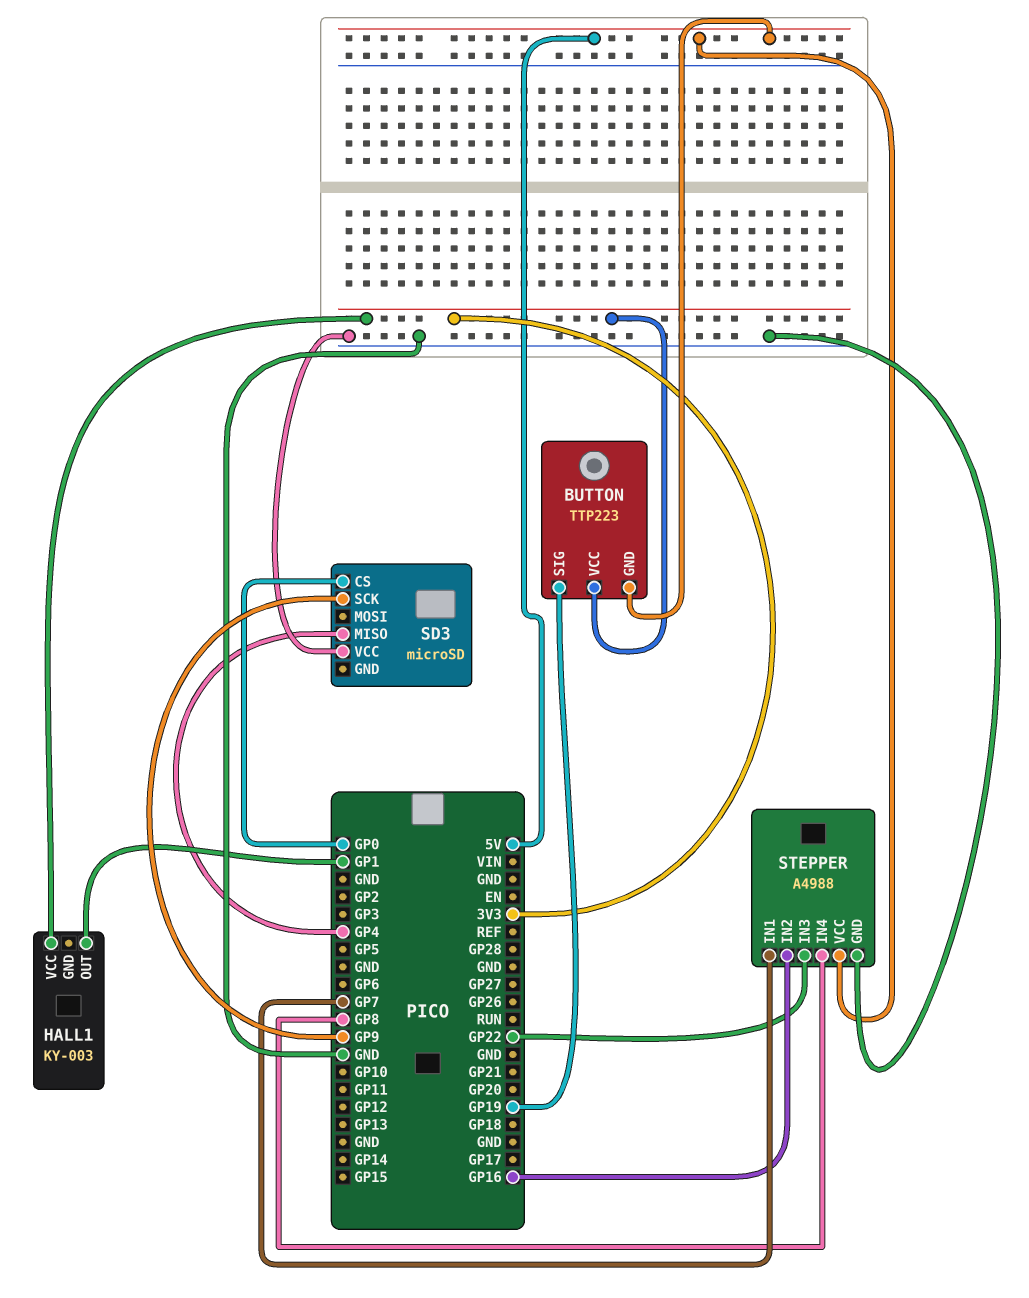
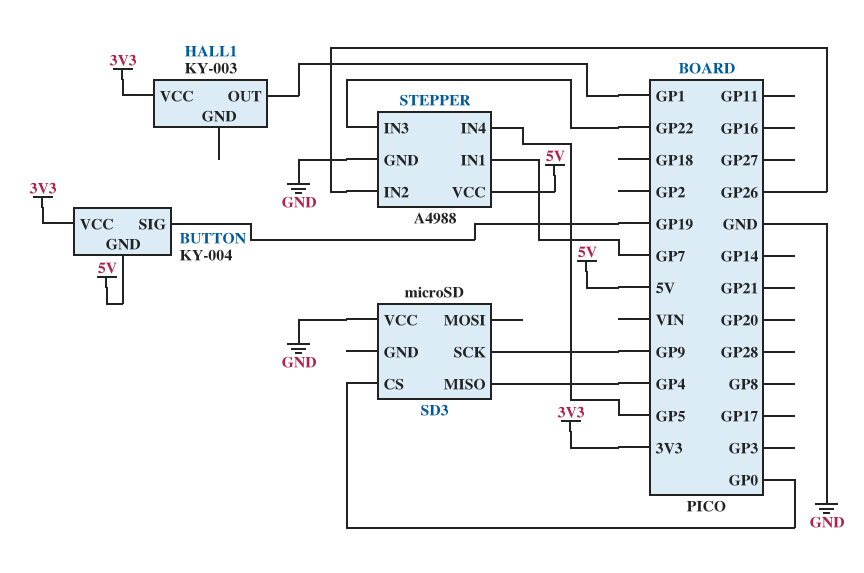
BUTTON: TTP223 -> KY-004
STEPPER pin IN2: GP16 -> GP26
STEPPER pin IN4: GP8 -> GP5

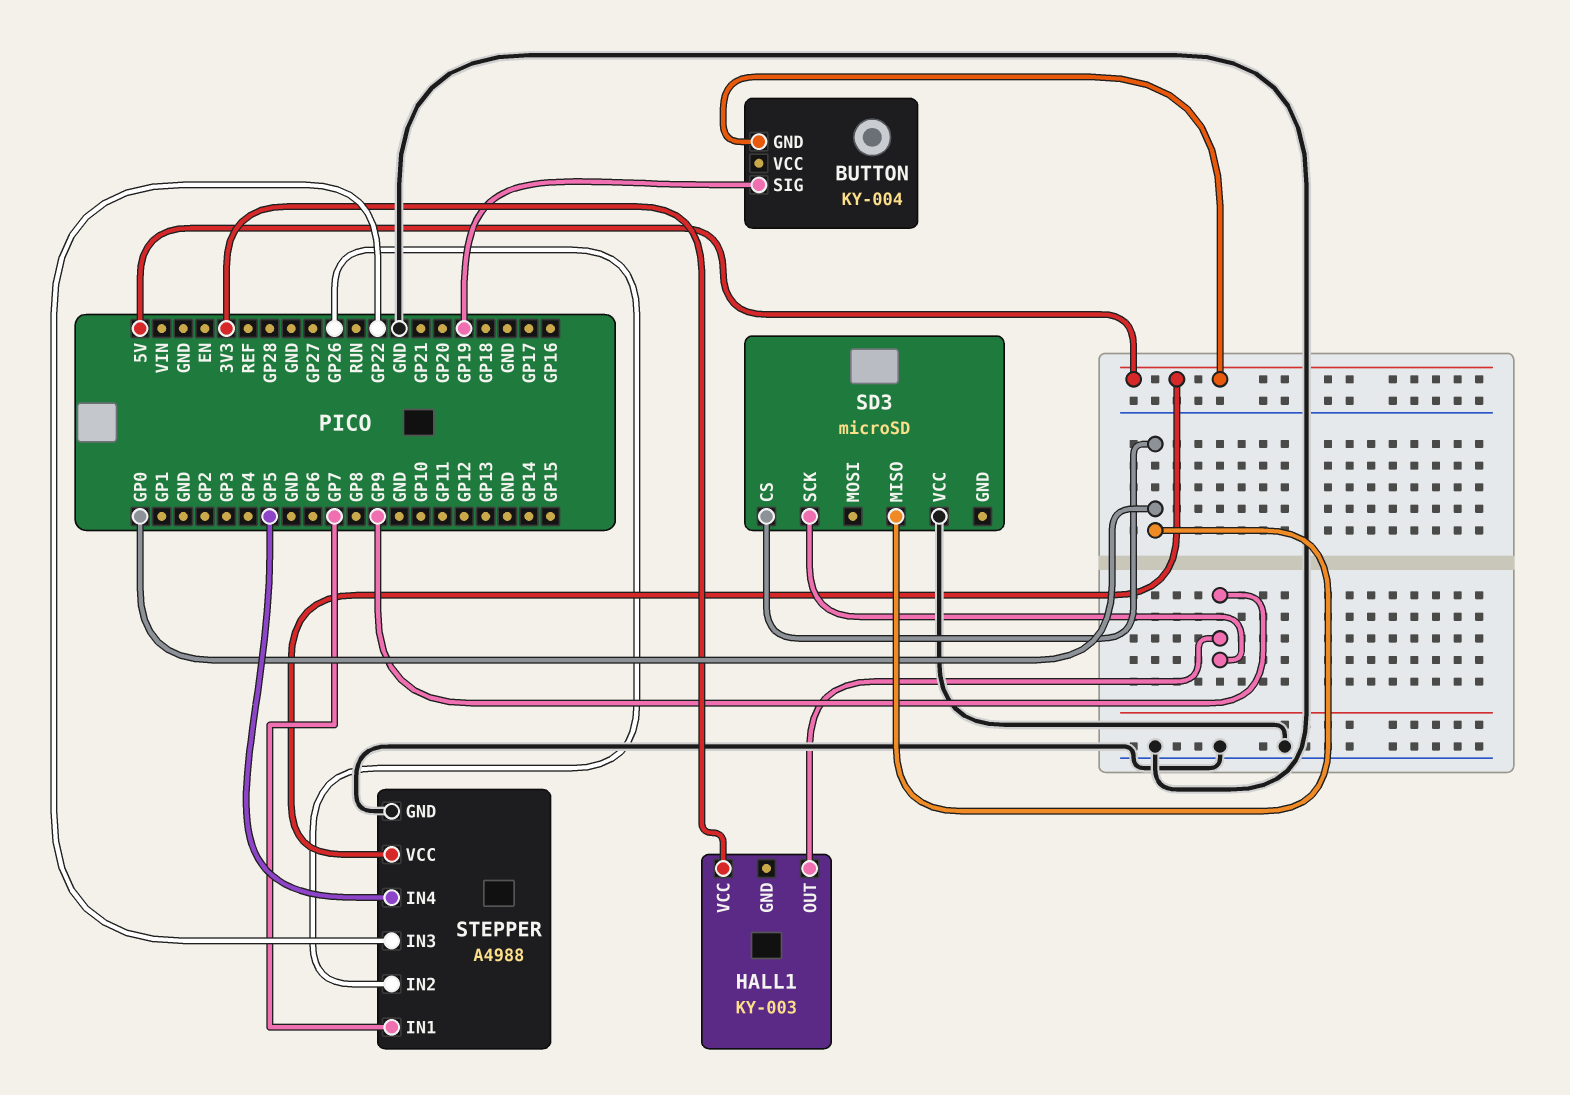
BUTTON pin VCC: 3V3 -> none
HALL1 pin OUT: GP1 -> GP9
SD3 pin MISO: GP4 -> GP0

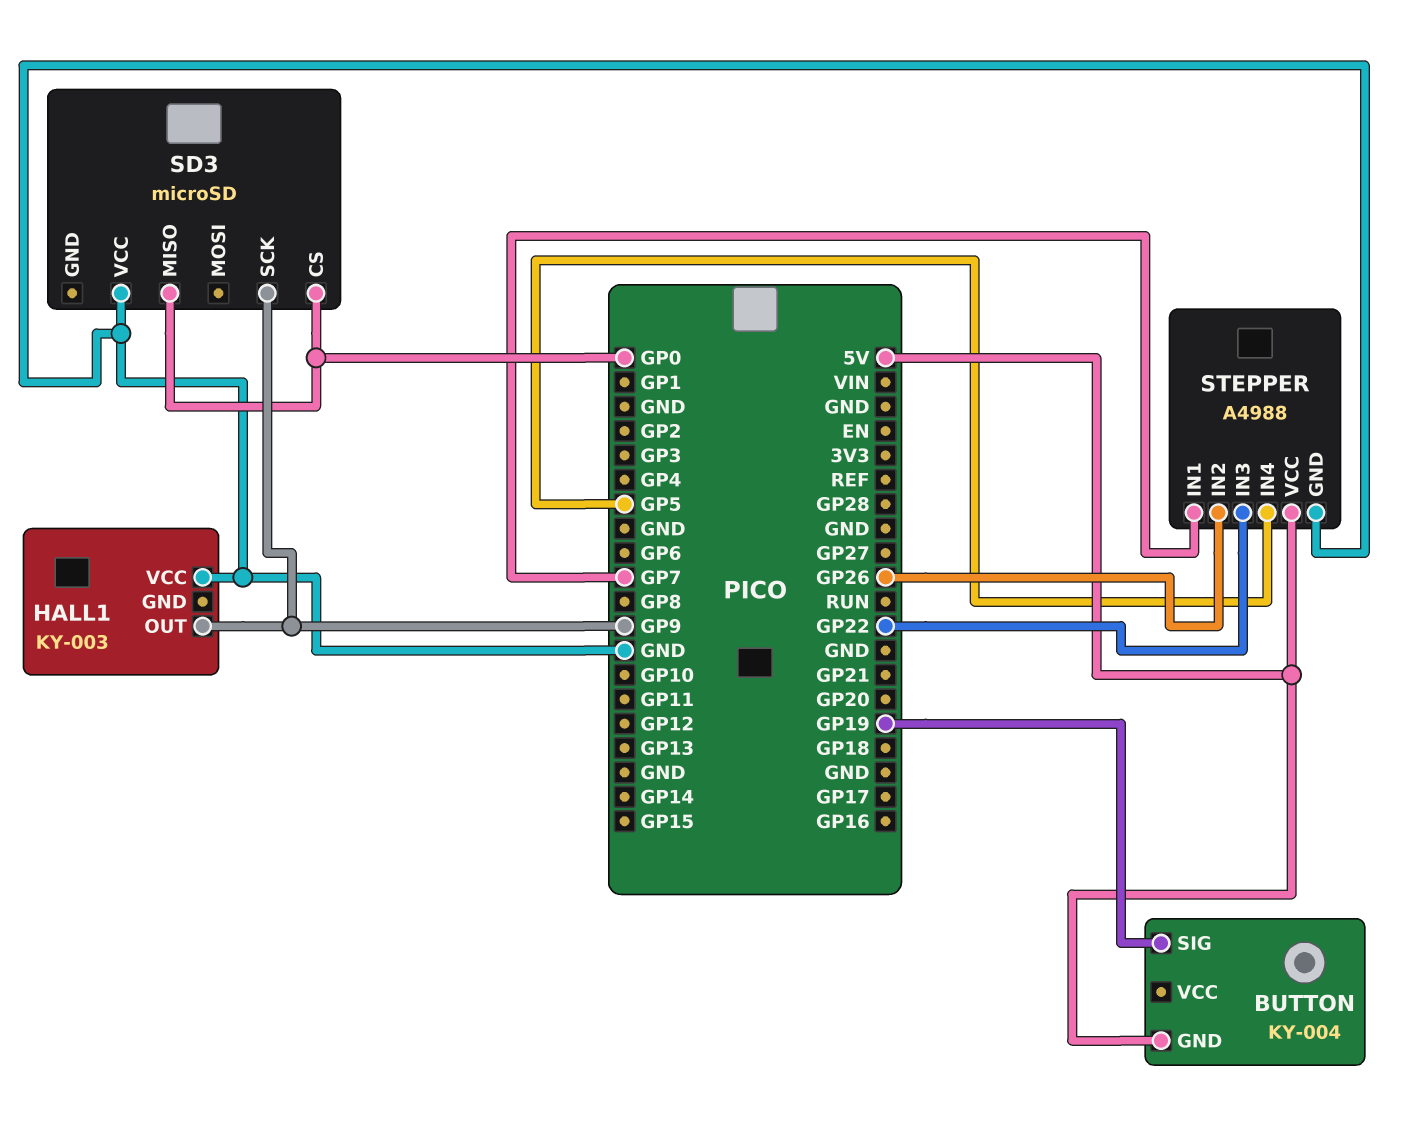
HALL1 pin VCC: 3V3 -> GND

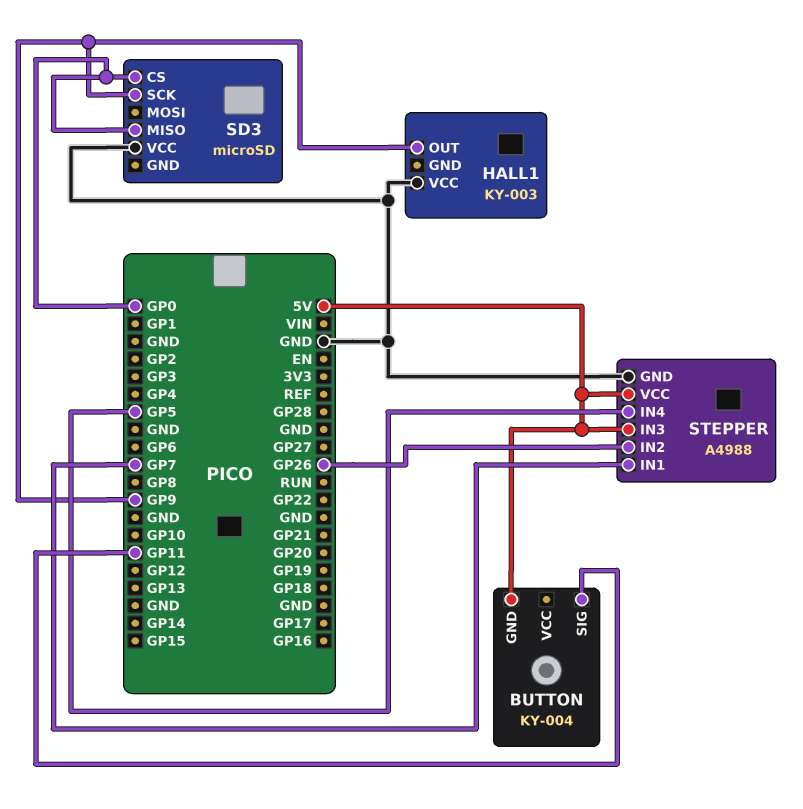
BUTTON pin SIG: GP19 -> GP11
STEPPER pin IN3: GP22 -> 5V

